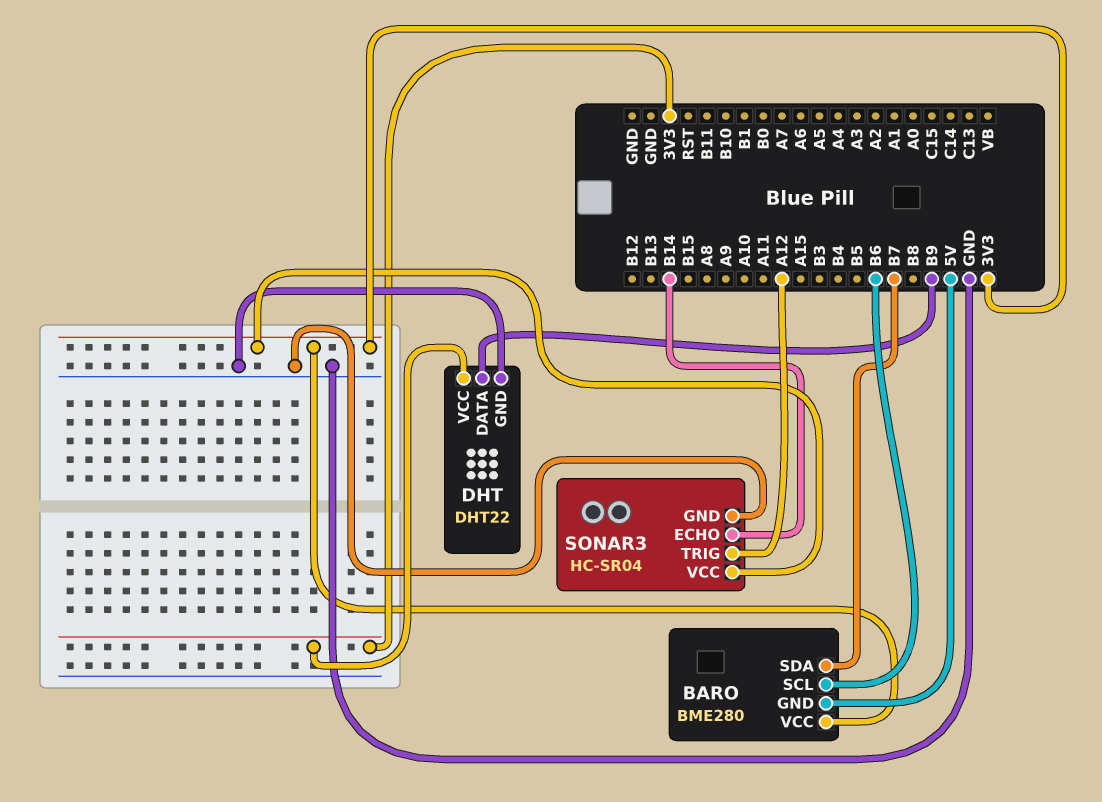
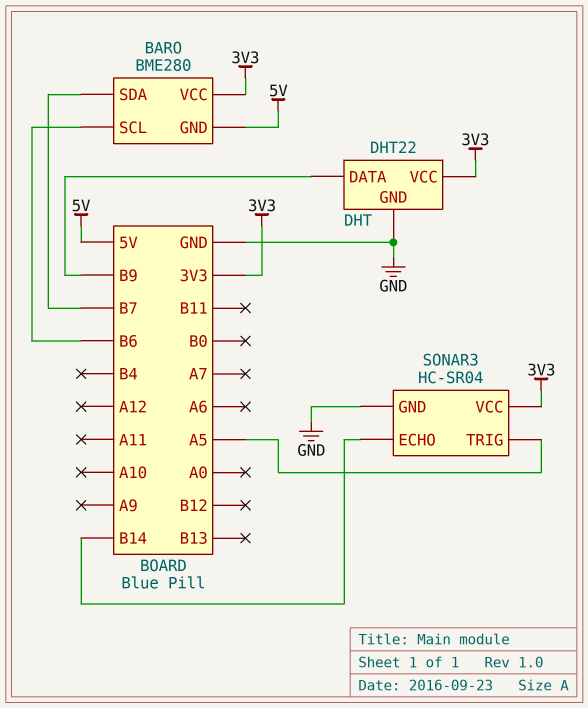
SONAR3 pin TRIG: A12 -> A5

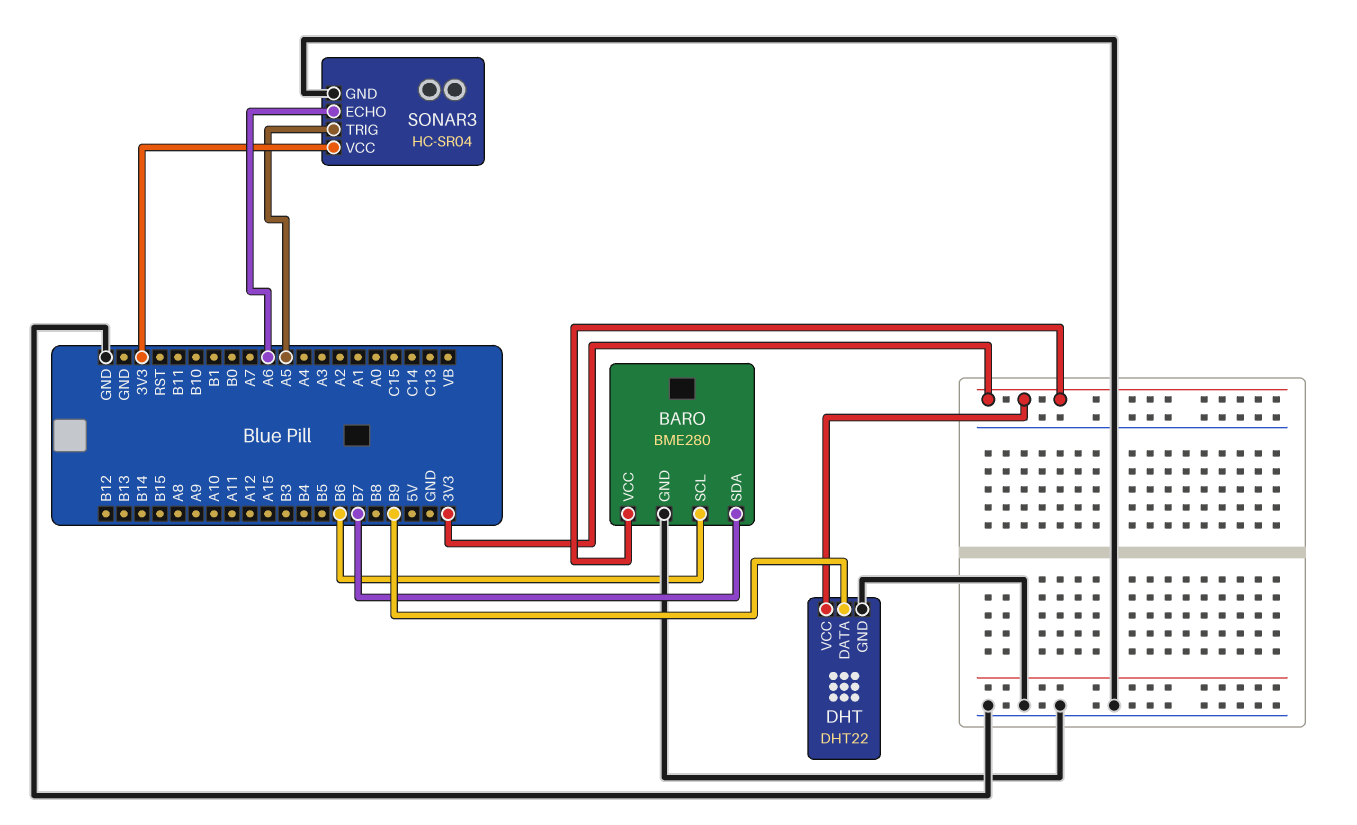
BARO pin GND: 5V -> GND
SONAR3 pin ECHO: B14 -> A6

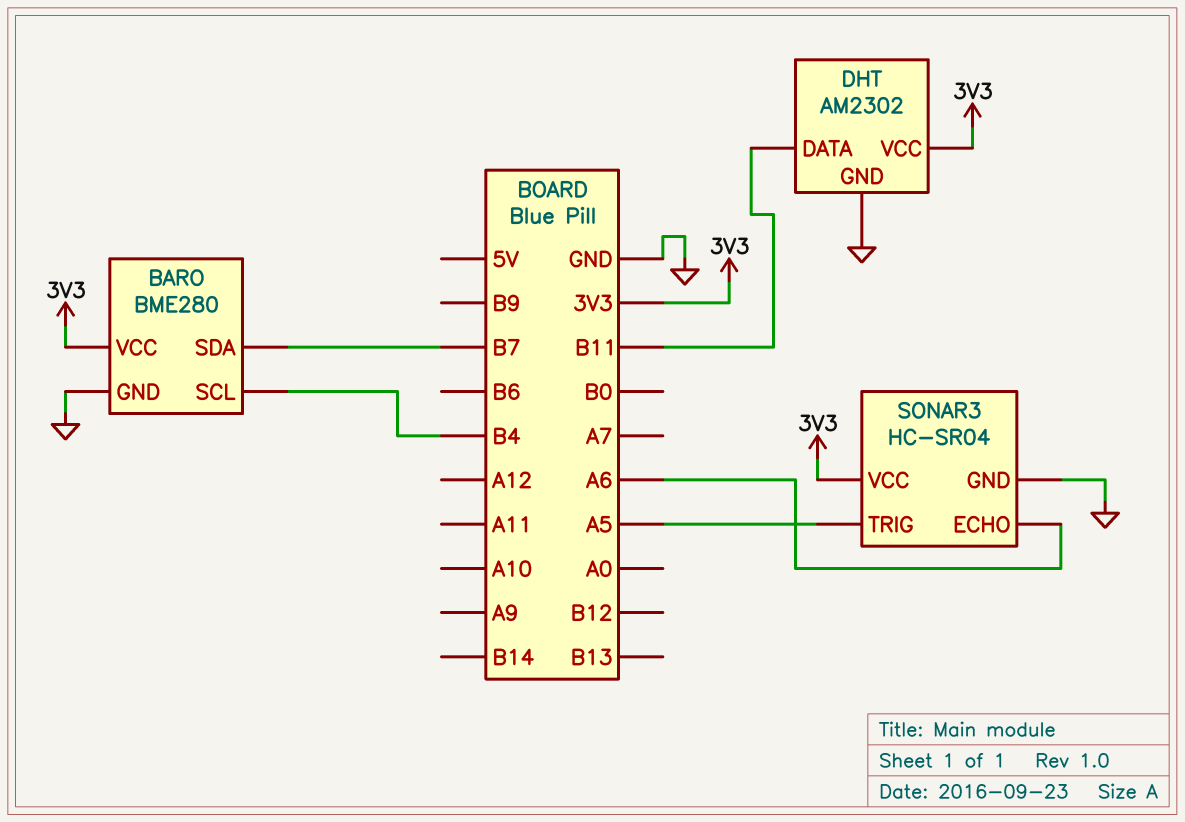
BARO pin SCL: B6 -> B4
DHT: DHT22 -> AM2302
DHT pin DATA: B9 -> B11

